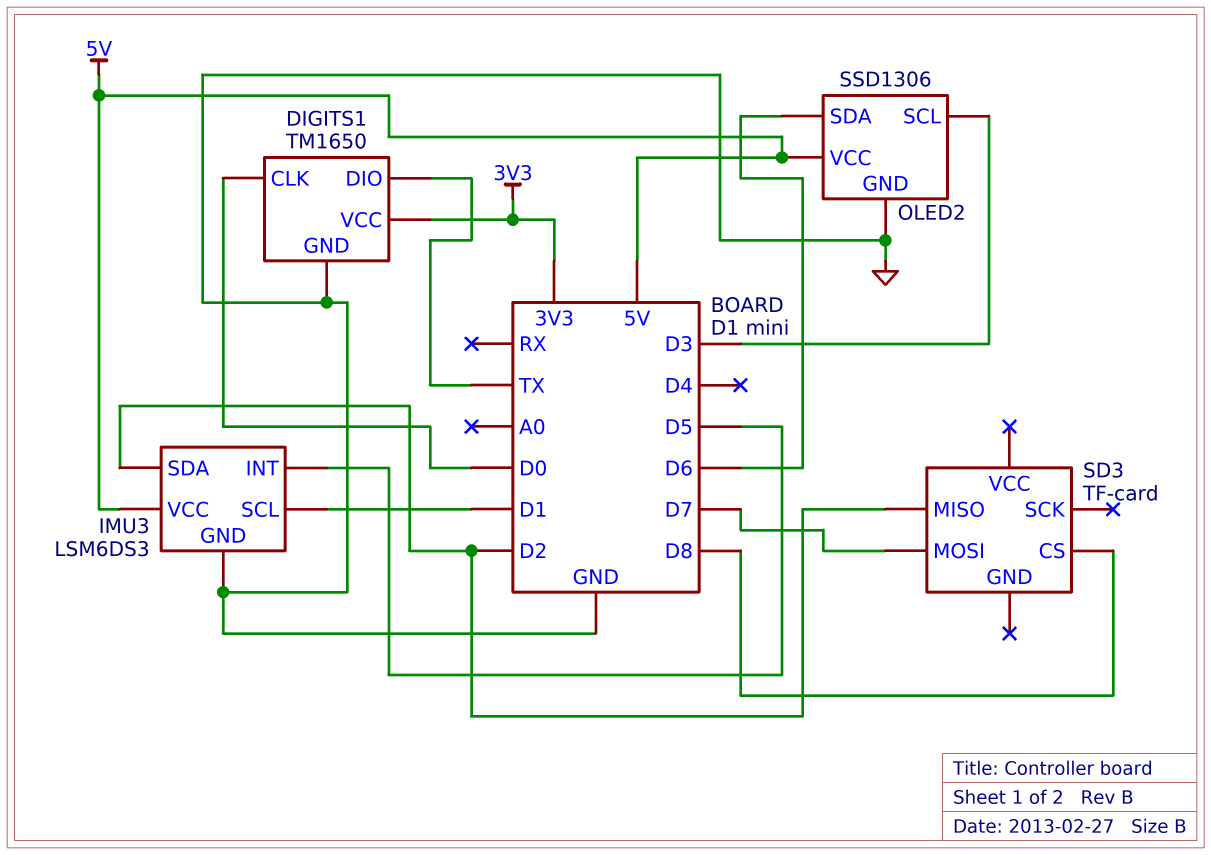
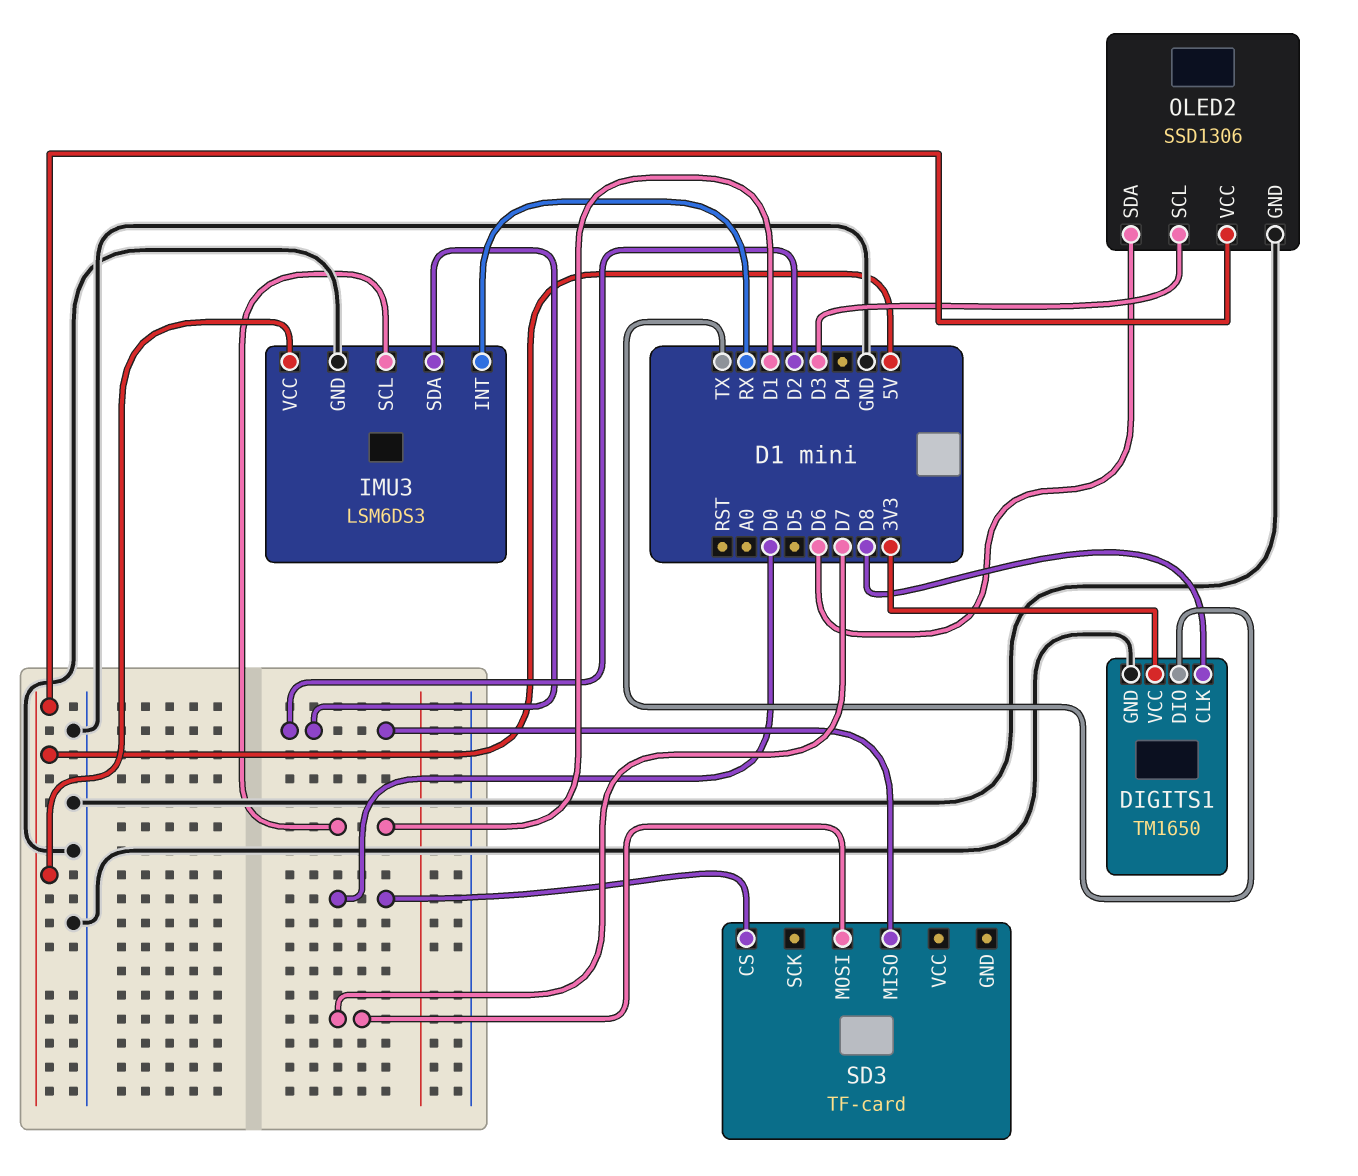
DIGITS1 pin CLK: D0 -> D8
IMU3 pin INT: D5 -> RX
SD3 pin CS: D8 -> D0

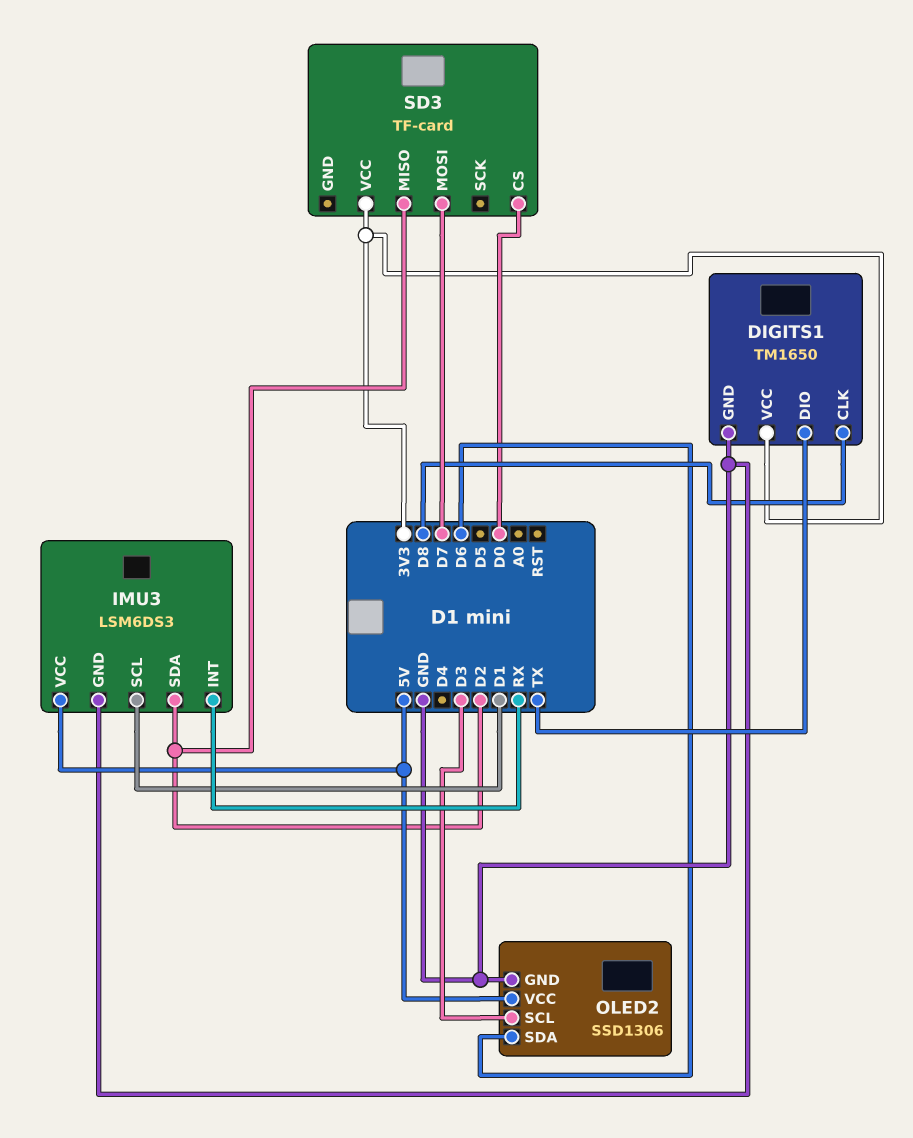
SD3 pin VCC: none -> 3V3

